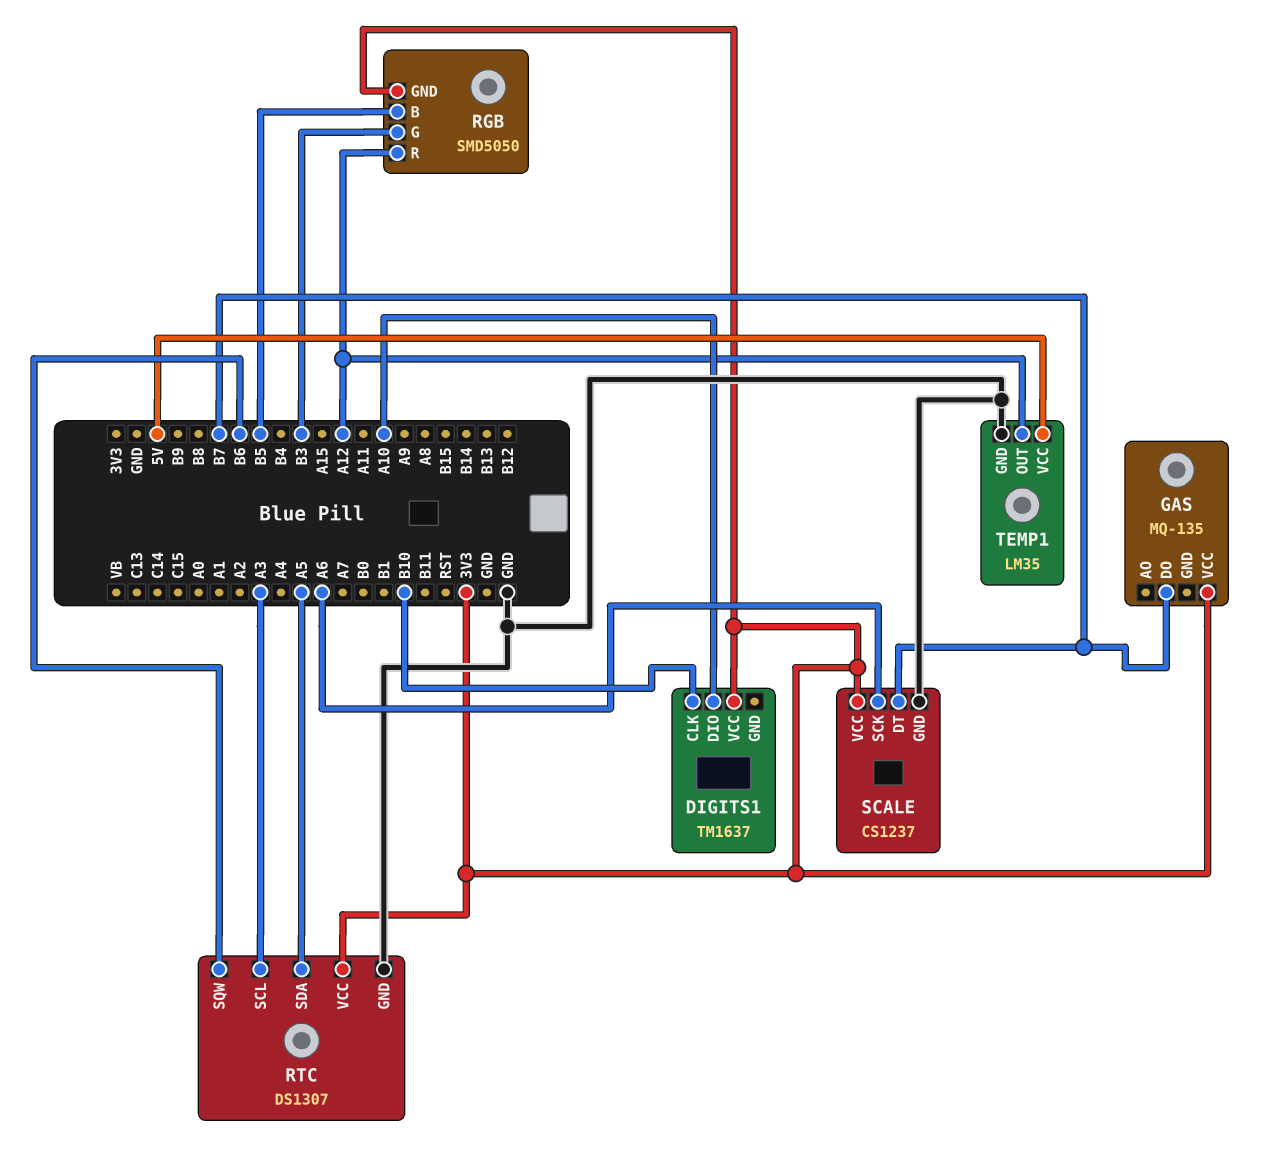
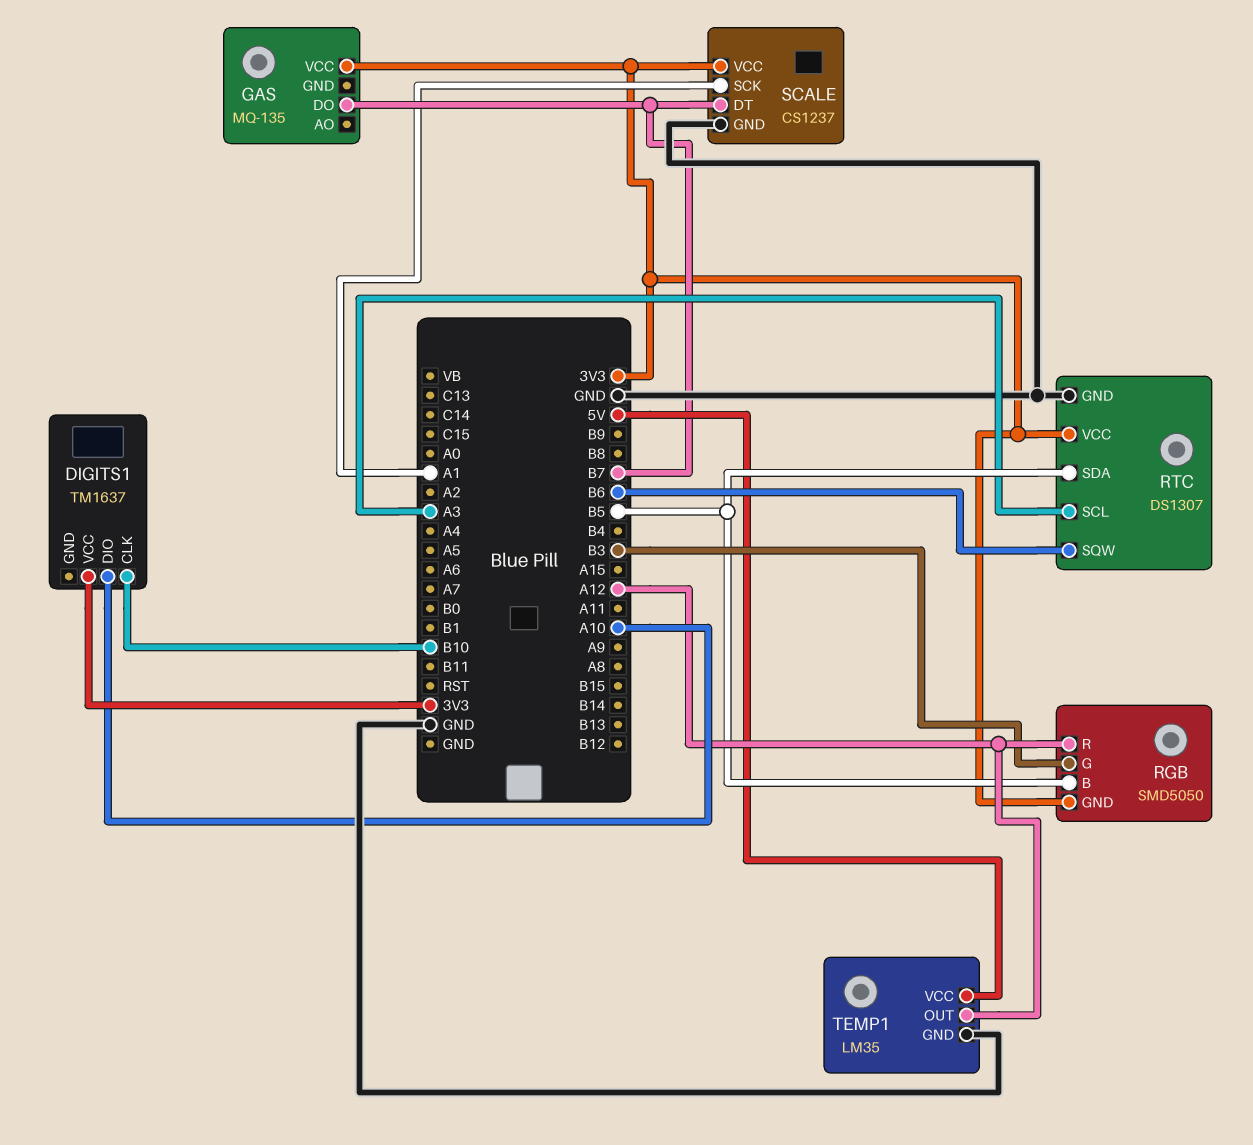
RTC pin SDA: A5 -> B5
SCALE pin SCK: A6 -> A1

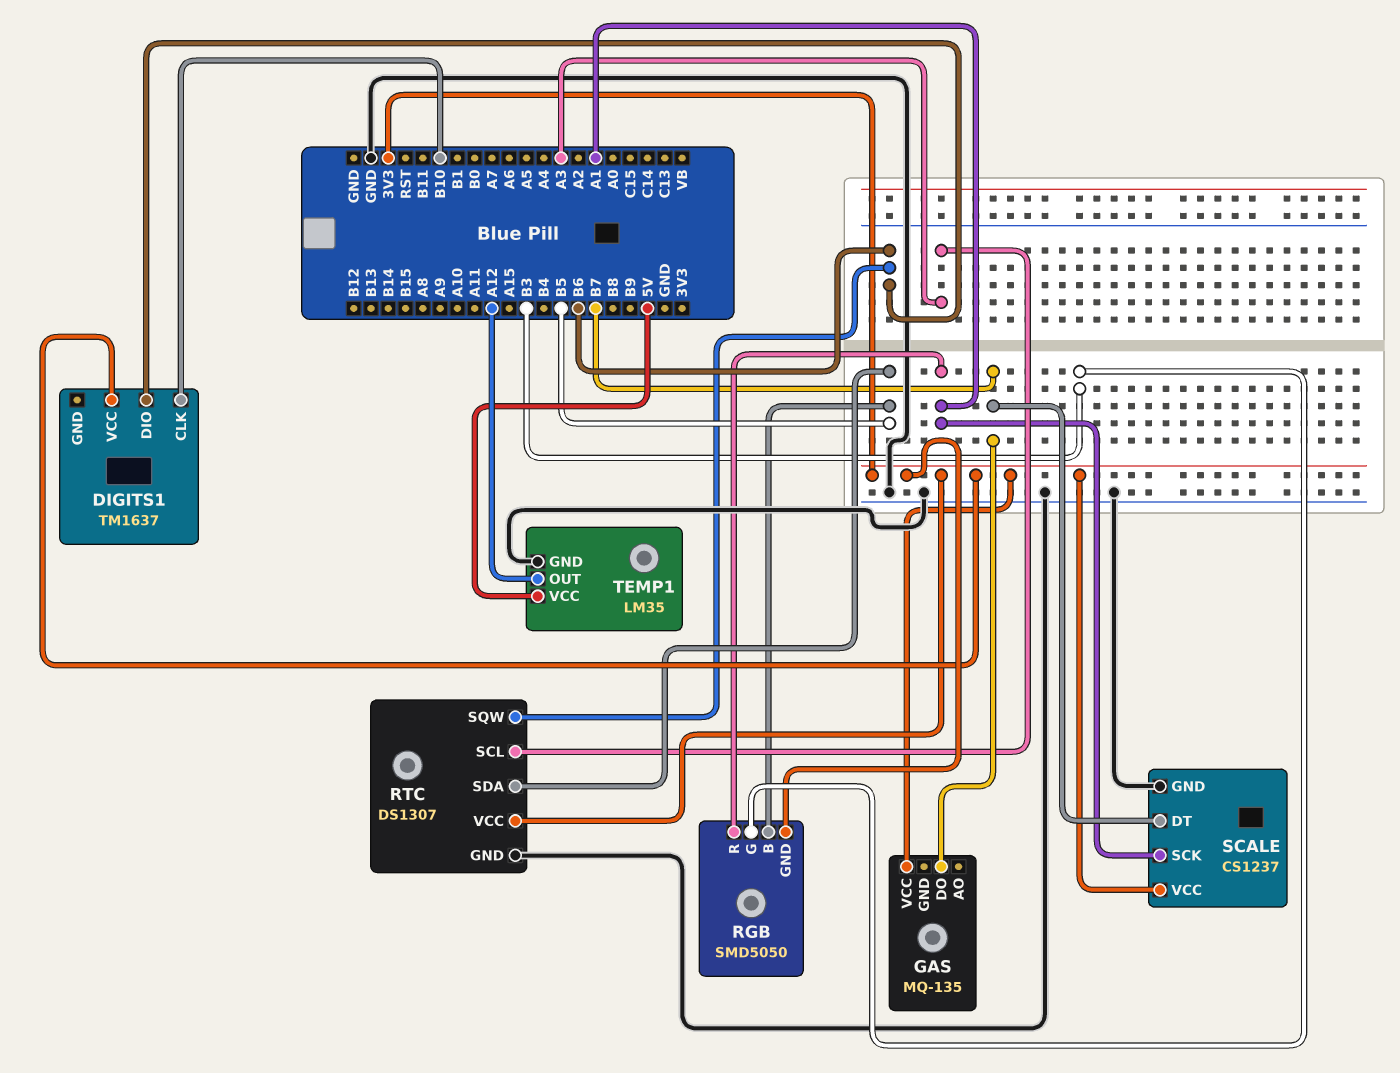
DIGITS1 pin DIO: A10 -> B6
RGB pin R: A12 -> A1

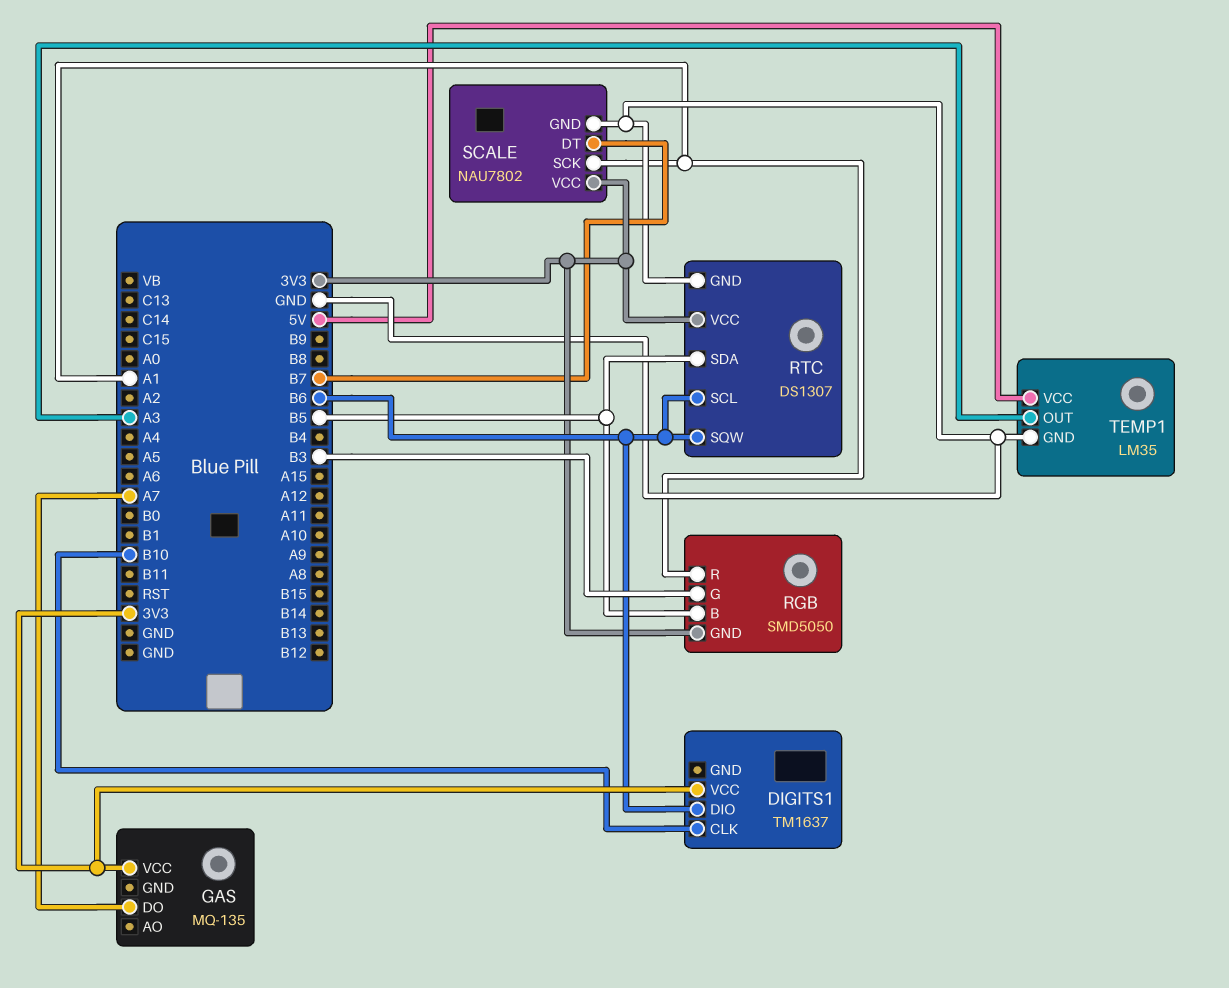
GAS pin DO: B7 -> A7
RTC pin SCL: A3 -> B6
SCALE: CS1237 -> NAU7802
TEMP1 pin OUT: A12 -> A3

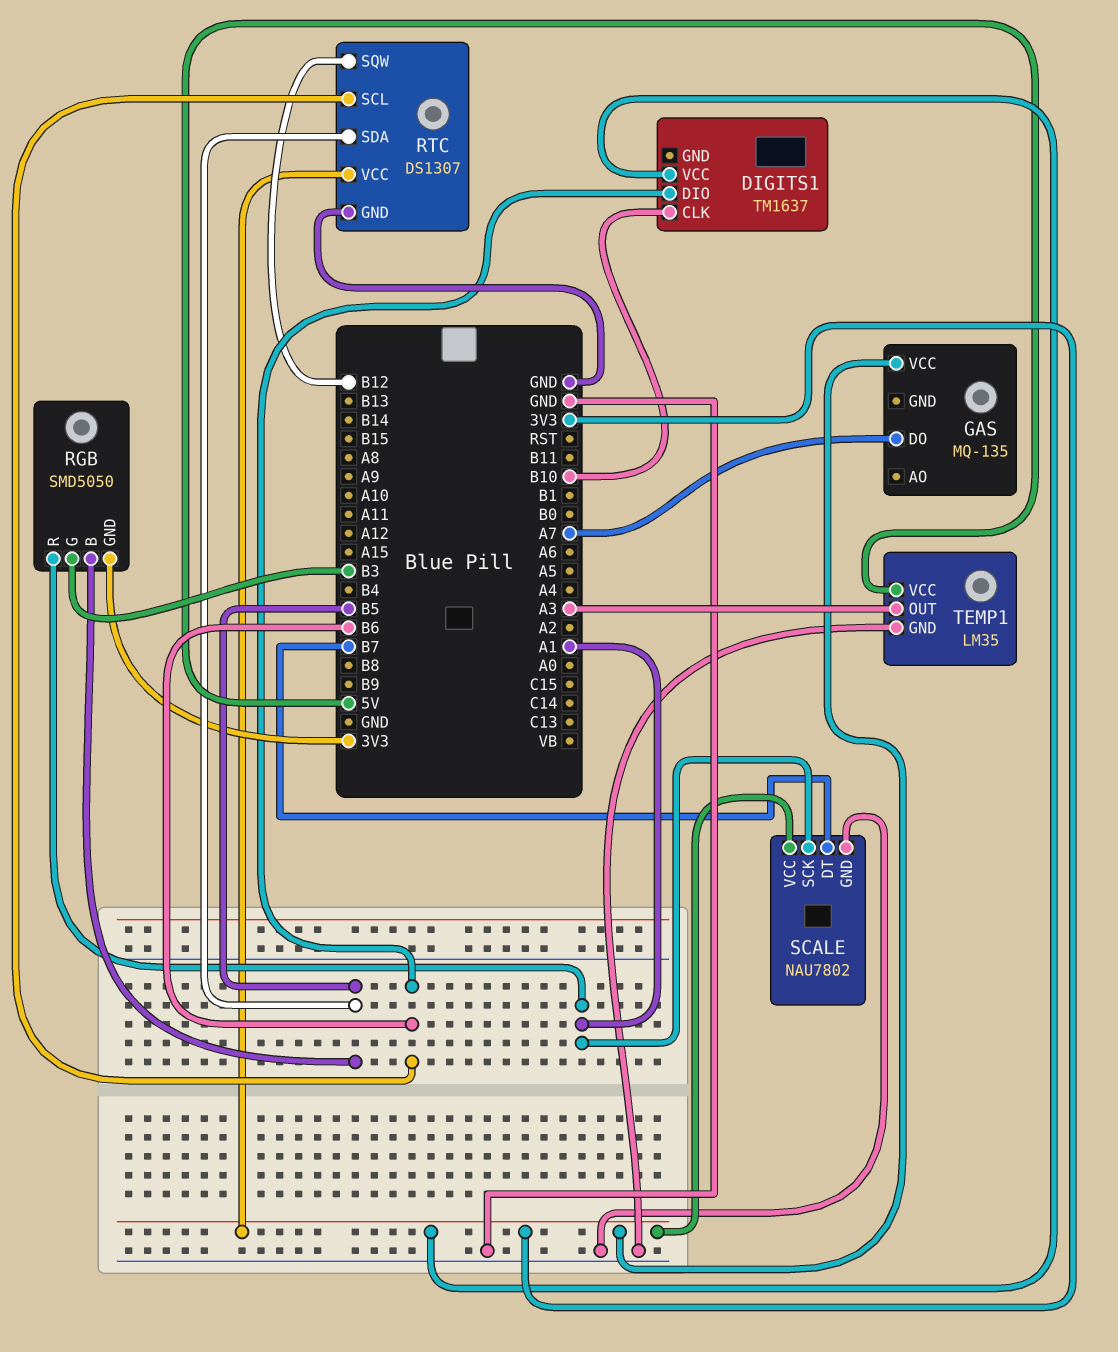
RTC pin SQW: B6 -> B12

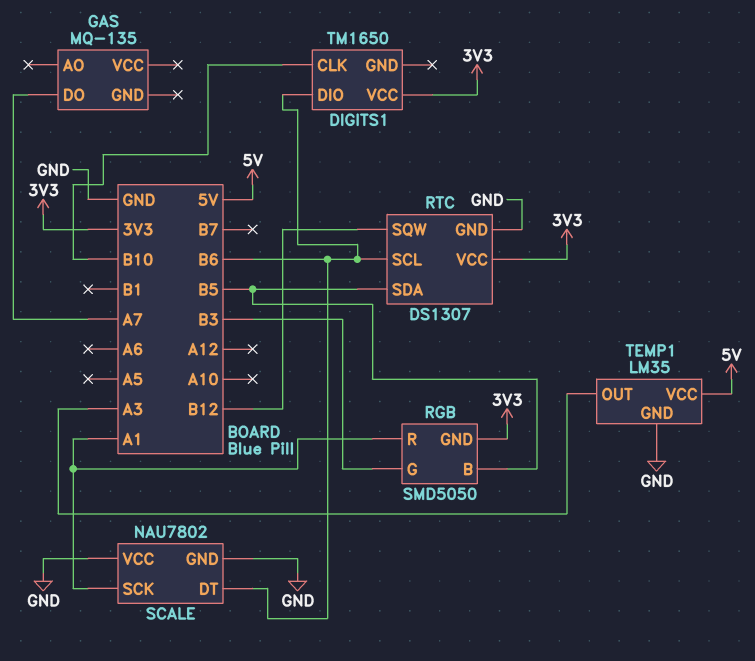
DIGITS1: TM1637 -> TM1650
GAS pin VCC: 3V3 -> none
SCALE pin DT: B7 -> B6
SCALE pin VCC: 3V3 -> GND

